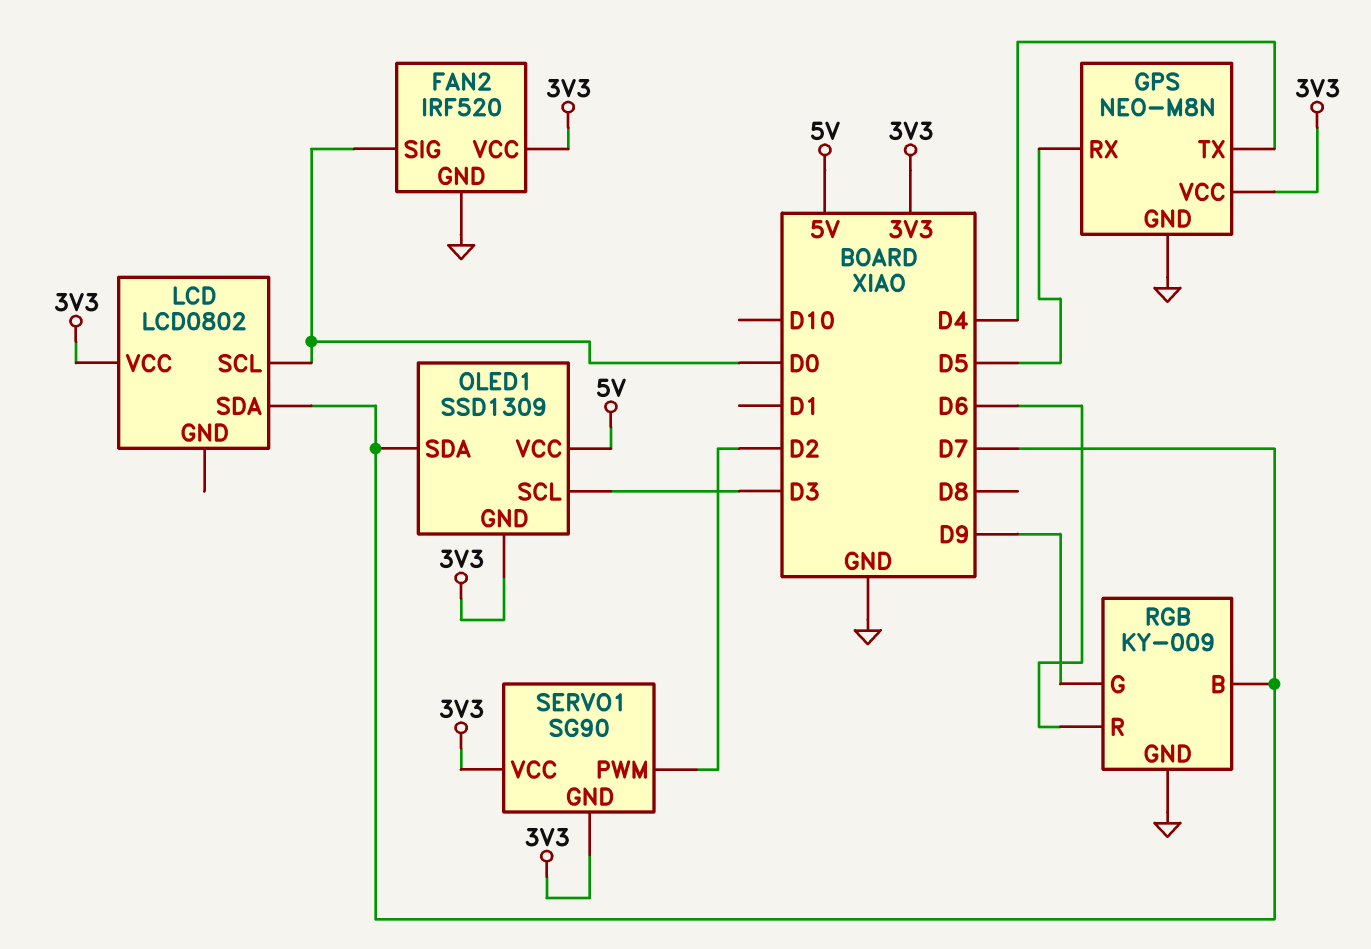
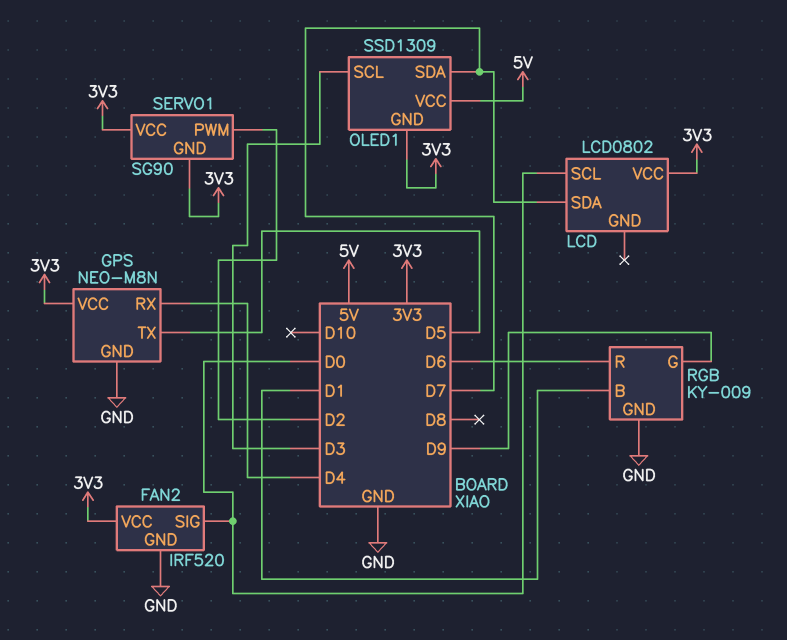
GPS pin RX: D5 -> D4
GPS pin TX: D4 -> D5
RGB pin B: D7 -> D1

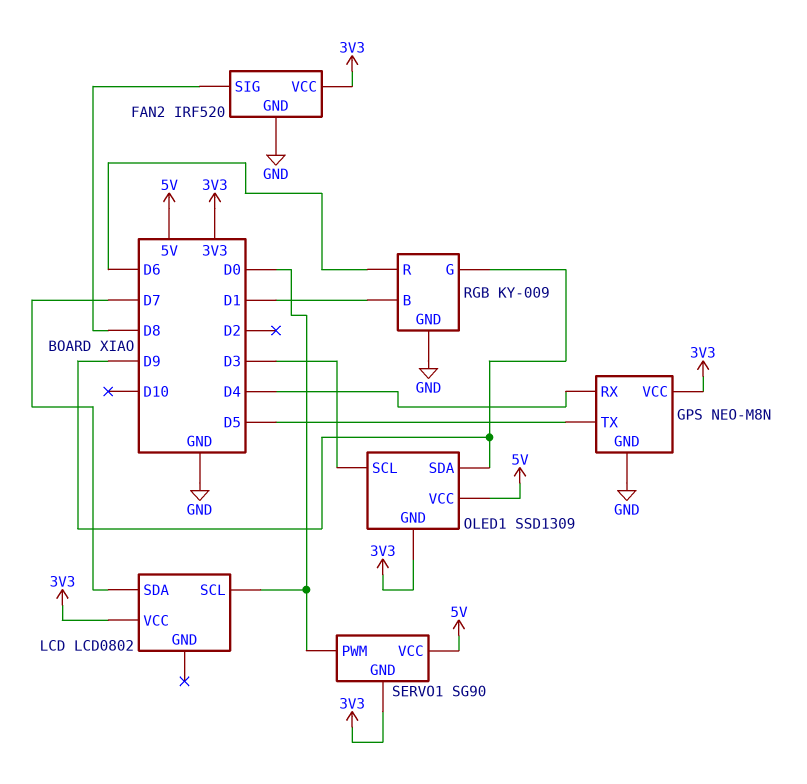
FAN2 pin SIG: D0 -> D8
OLED1 pin SDA: D7 -> D9
SERVO1 pin PWM: D2 -> D0
SERVO1 pin VCC: 3V3 -> 5V

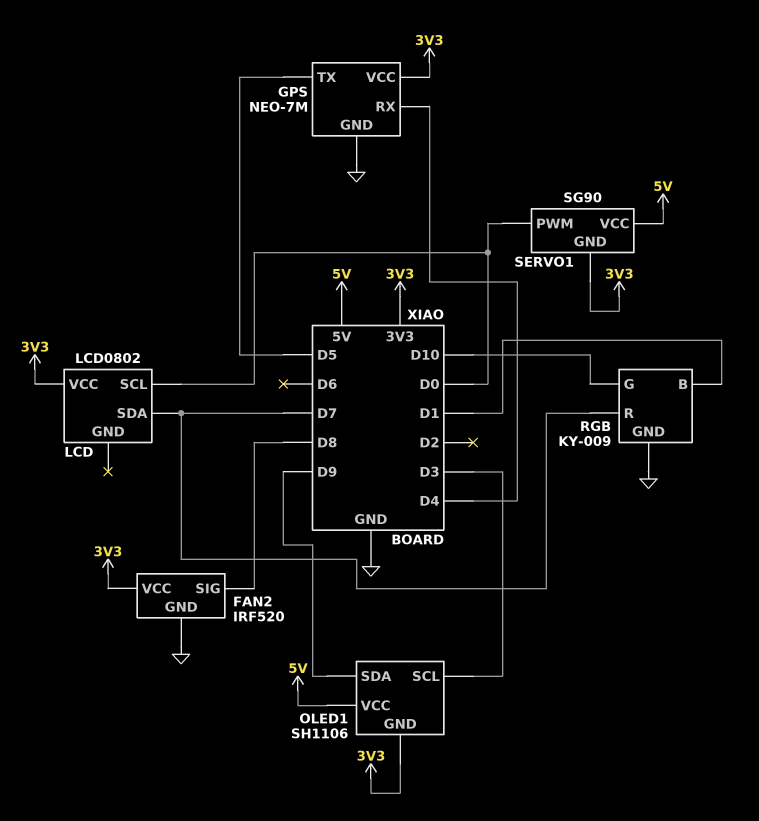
GPS: NEO-M8N -> NEO-7M
OLED1: SSD1309 -> SH1106
RGB pin G: D9 -> D10
RGB pin R: D6 -> D7

